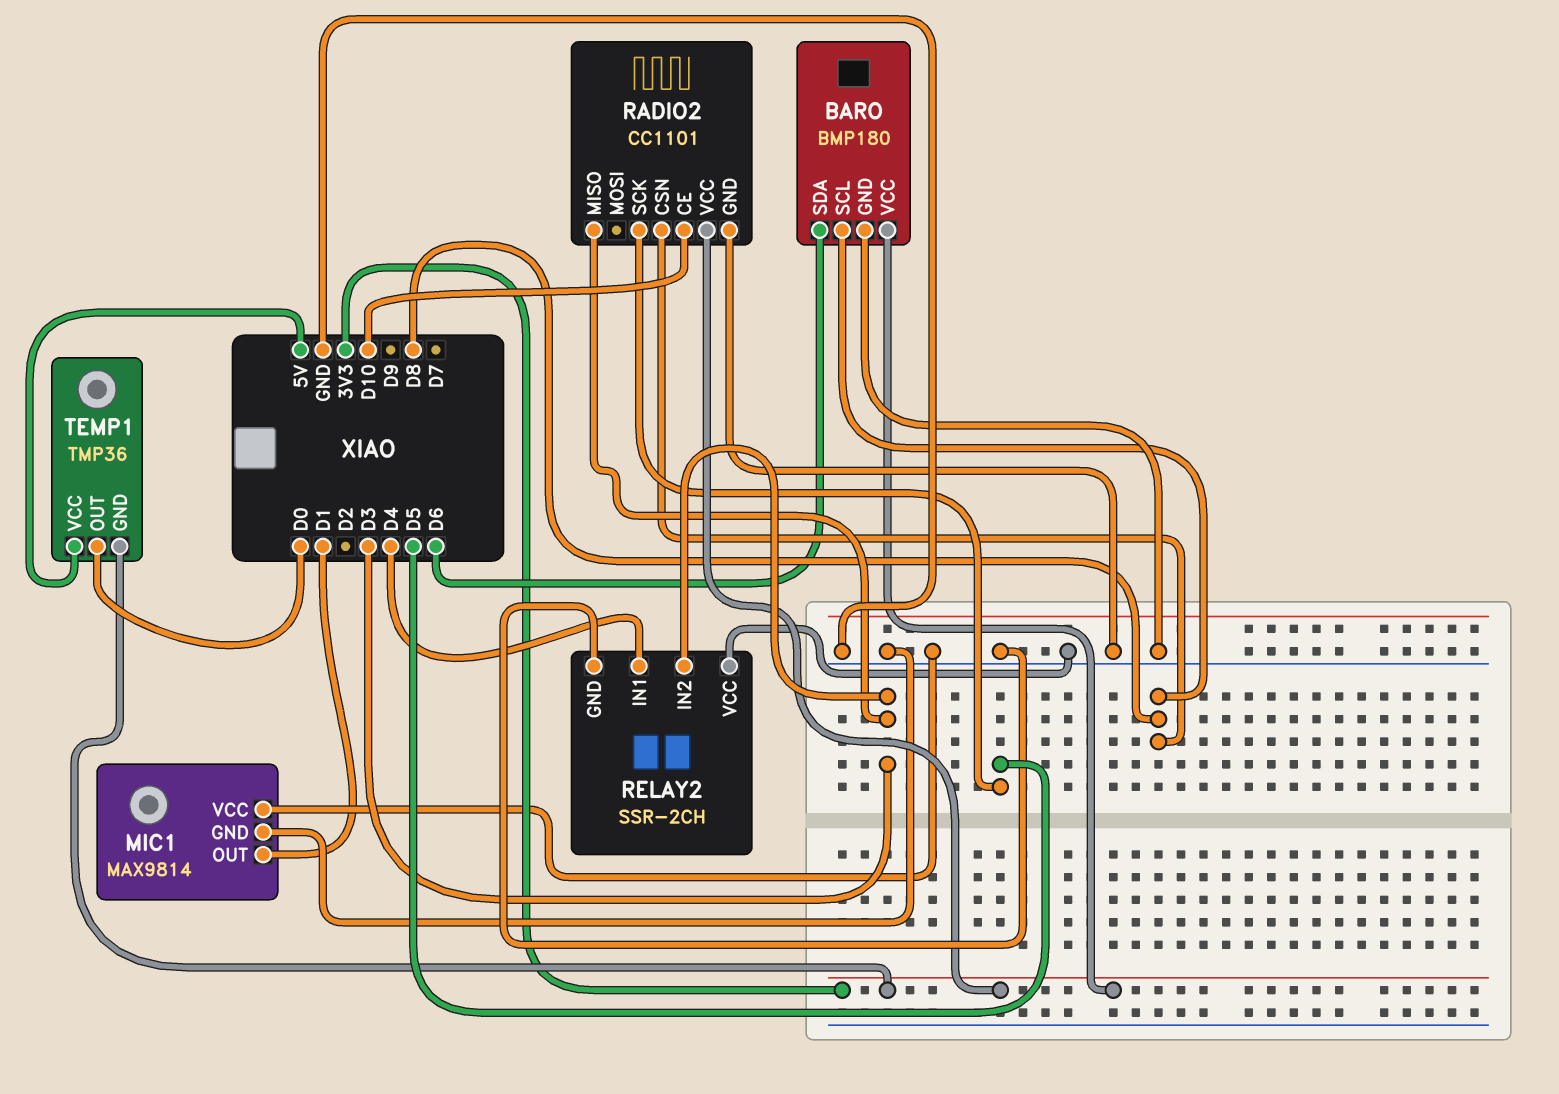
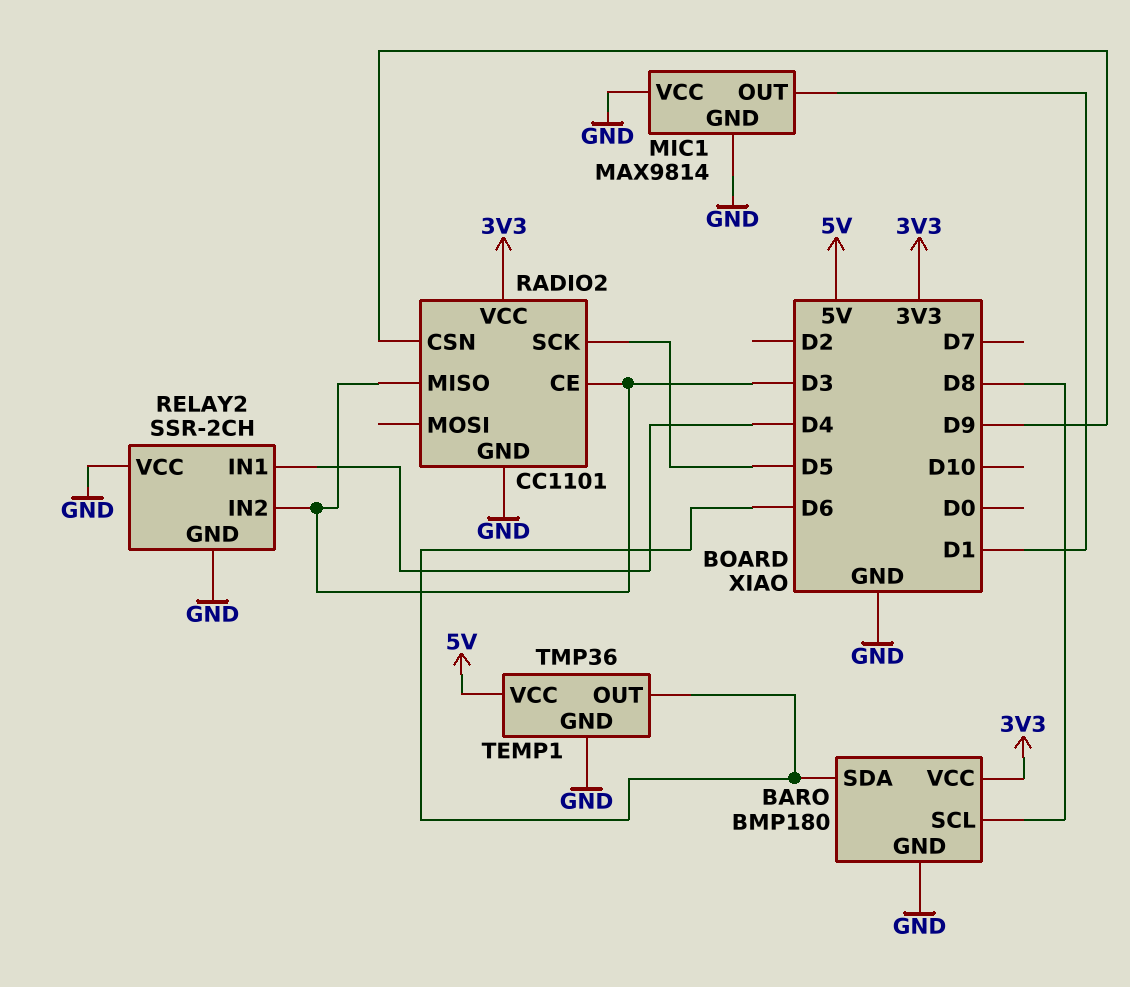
RADIO2 pin CE: D10 -> D3
RADIO2 pin CSN: D8 -> D9
TEMP1 pin GND: 3V3 -> GND
TEMP1 pin OUT: D0 -> D6

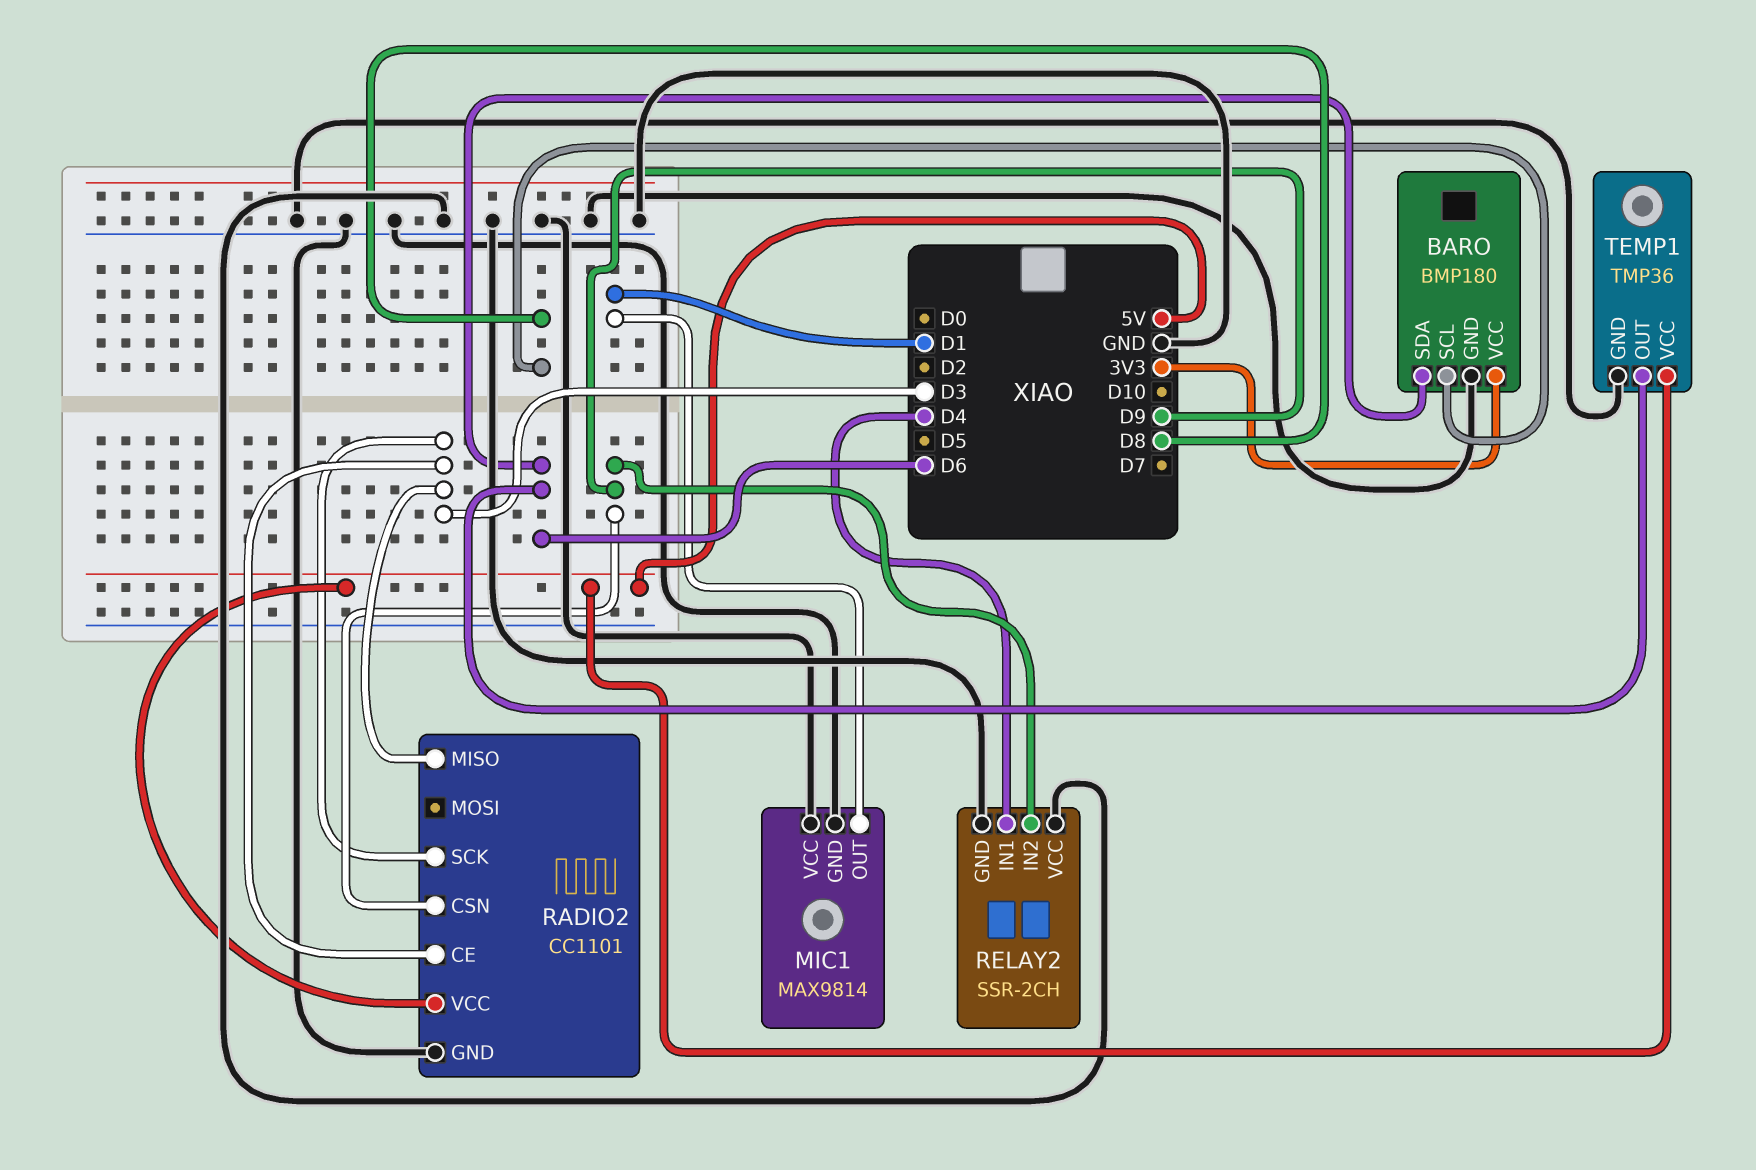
RADIO2 pin SCK: D5 -> D3
RADIO2 pin VCC: 3V3 -> 5V
RELAY2 pin IN2: D3 -> D9

